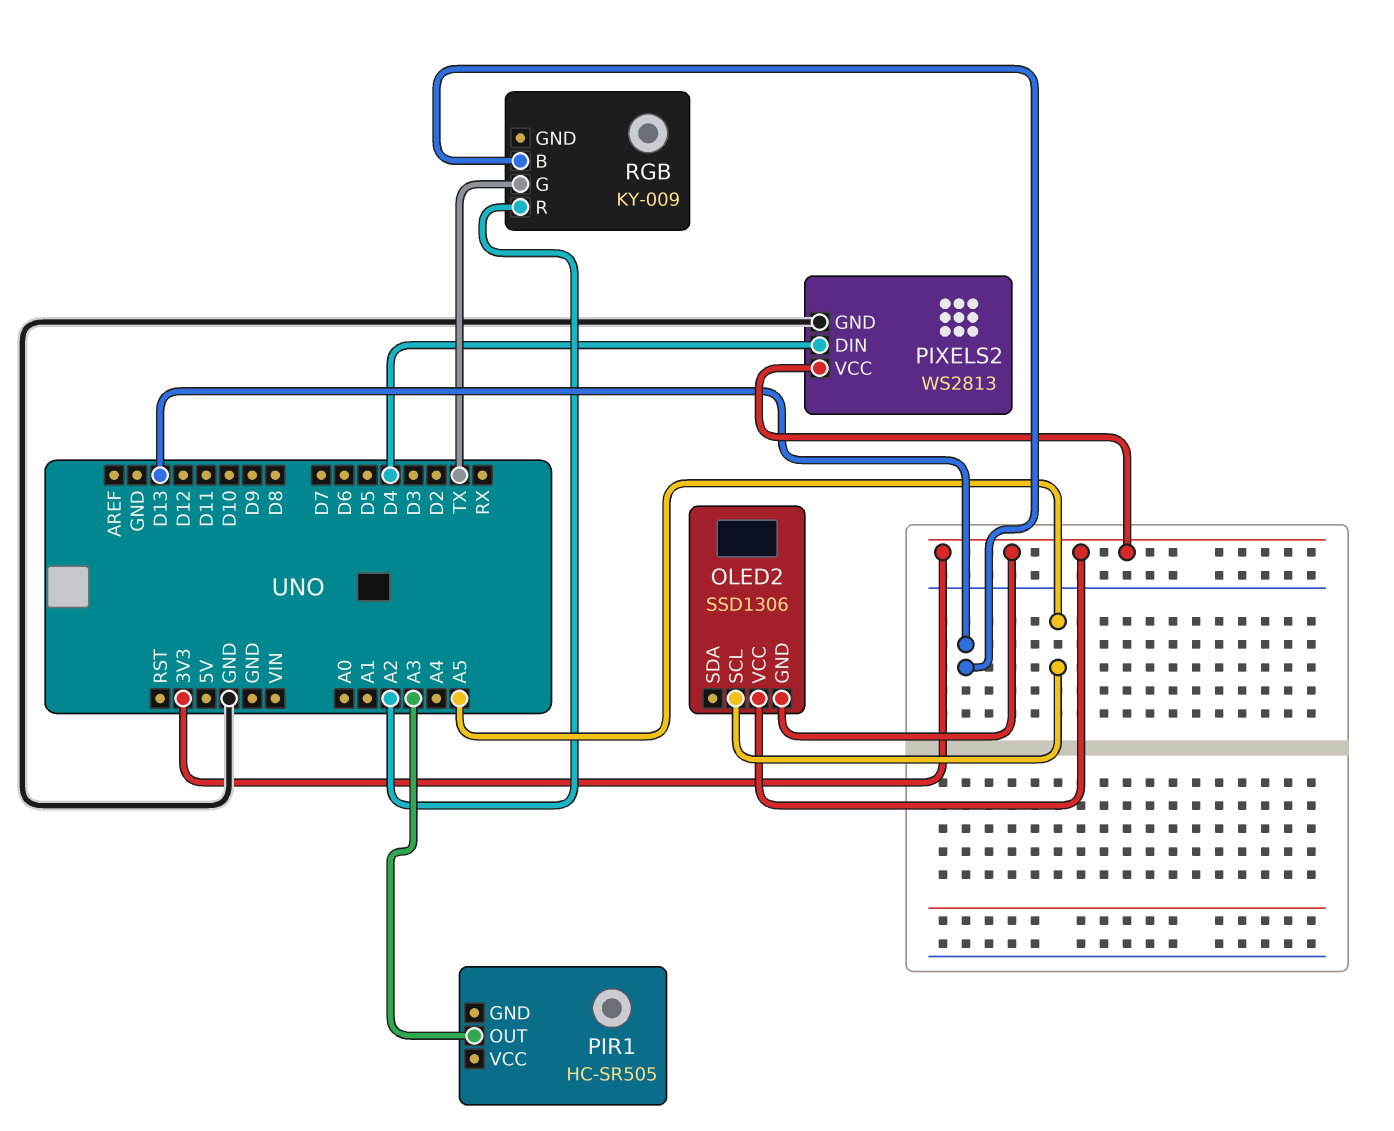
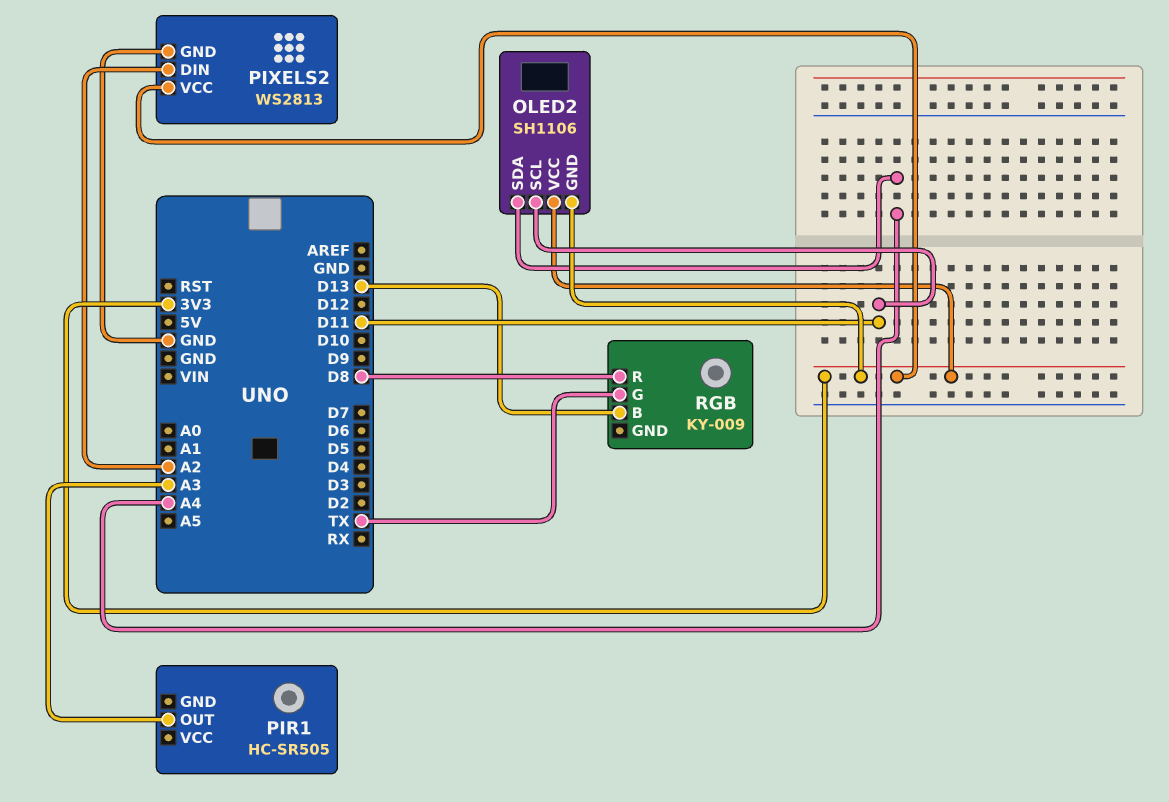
OLED2: SSD1306 -> SH1106
OLED2 pin SCL: A5 -> D11
OLED2 pin SDA: none -> A4
PIXELS2 pin DIN: D4 -> A2
RGB pin R: A2 -> D8

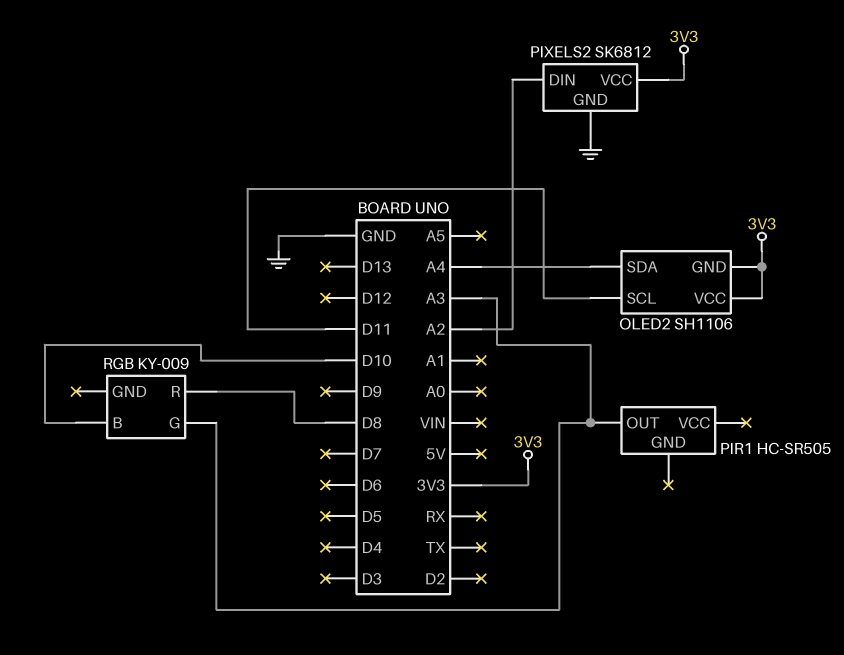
PIXELS2: WS2813 -> SK6812
RGB pin B: D13 -> D10
RGB pin G: TX -> A3

